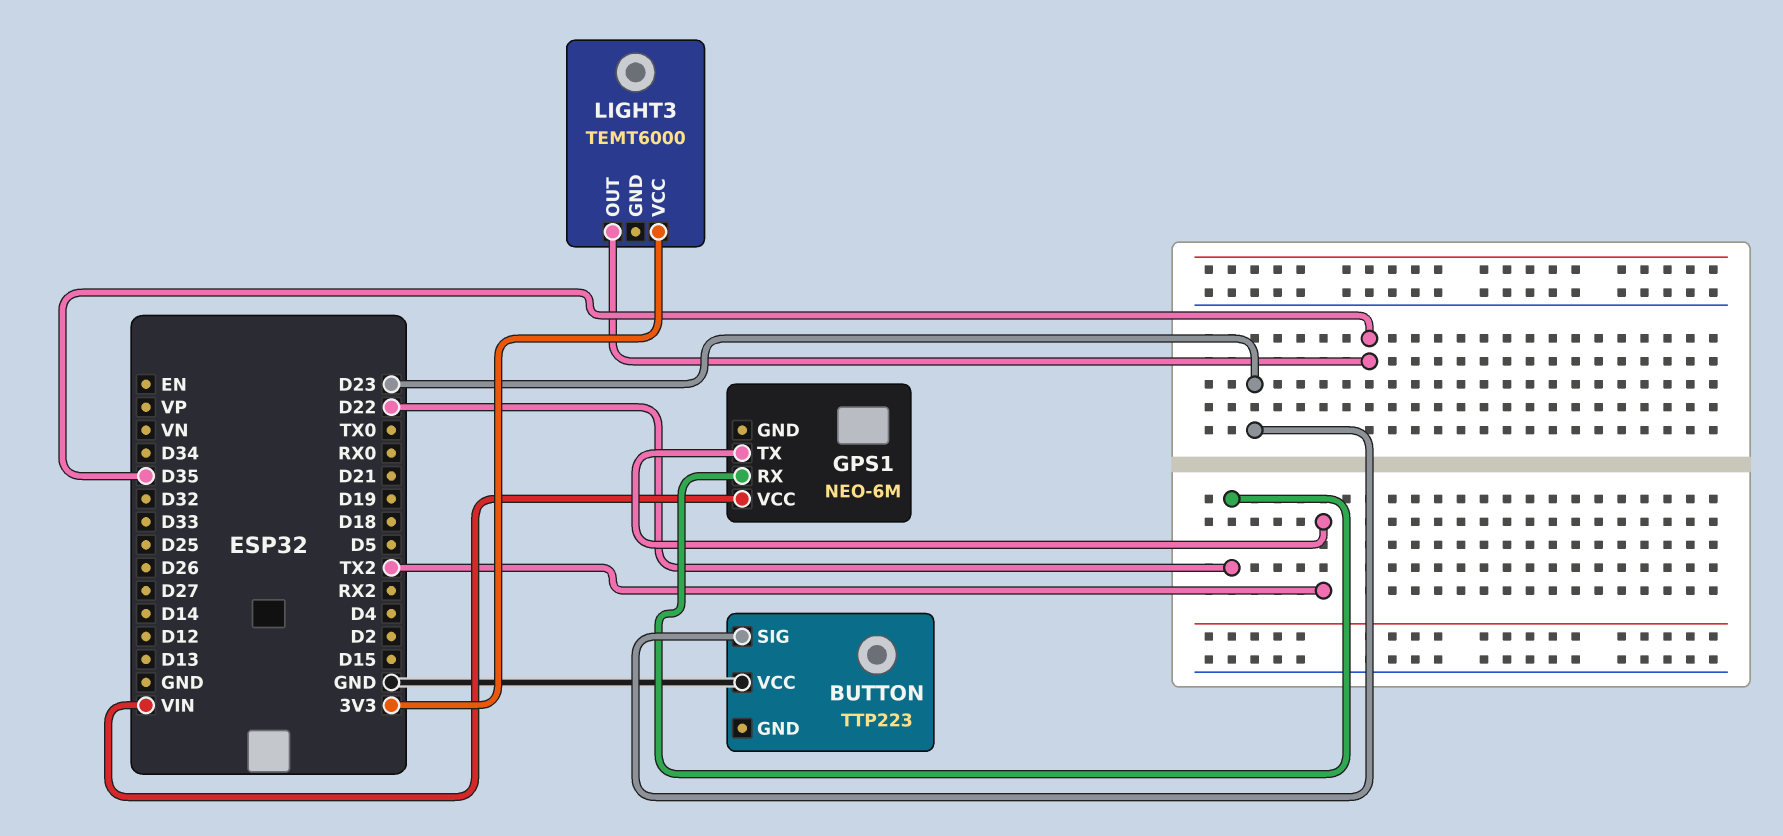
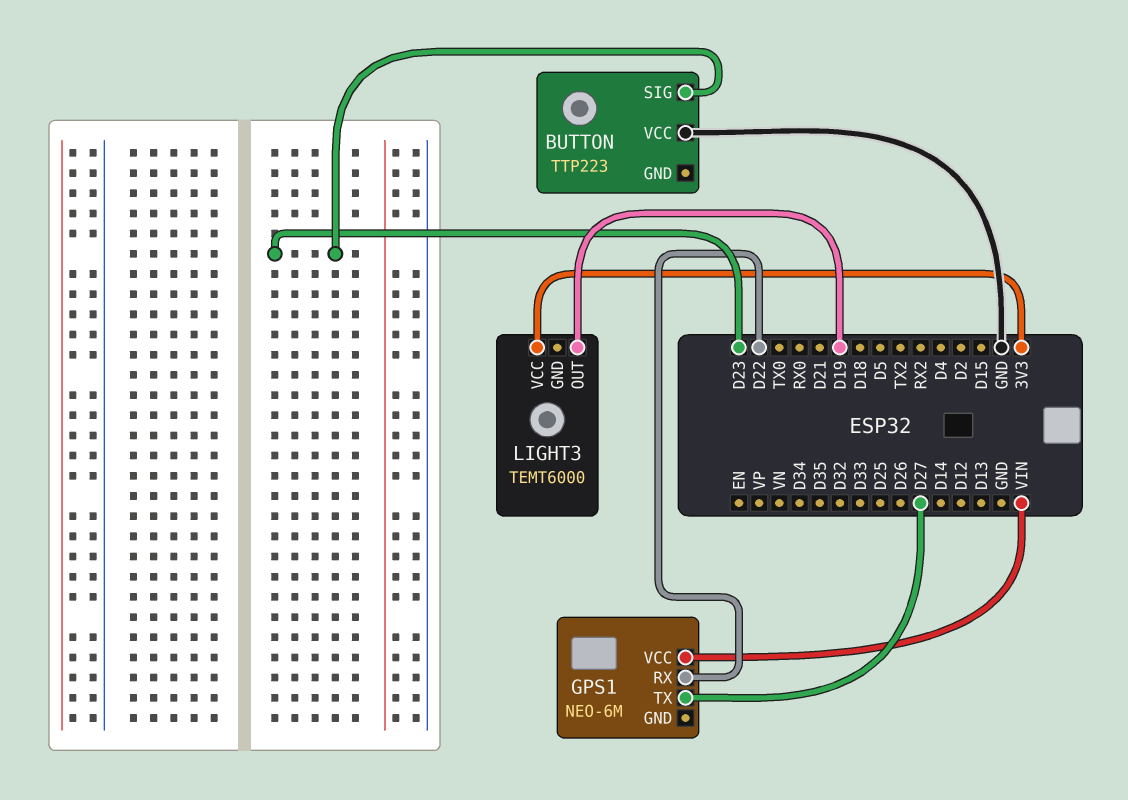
GPS1 pin TX: TX2 -> D27
LIGHT3 pin OUT: D35 -> D19

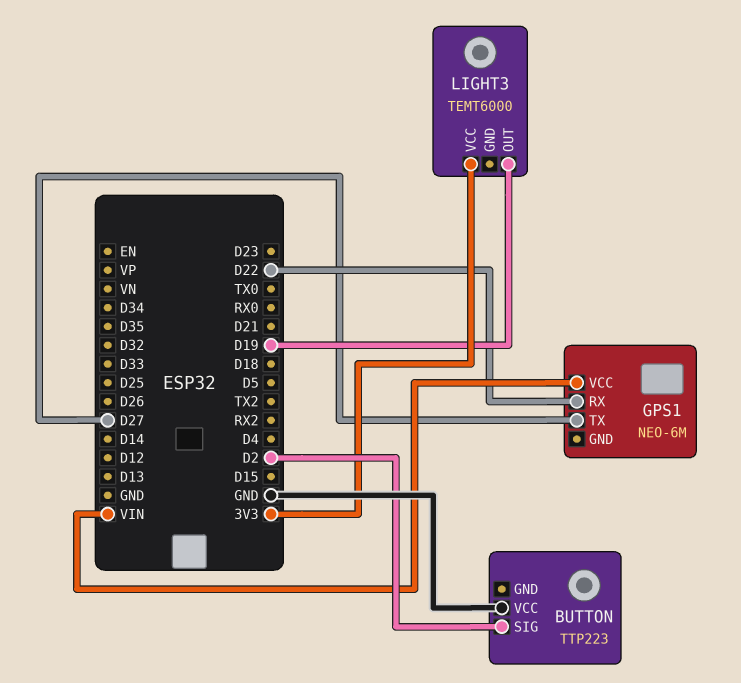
BUTTON pin SIG: D23 -> D2

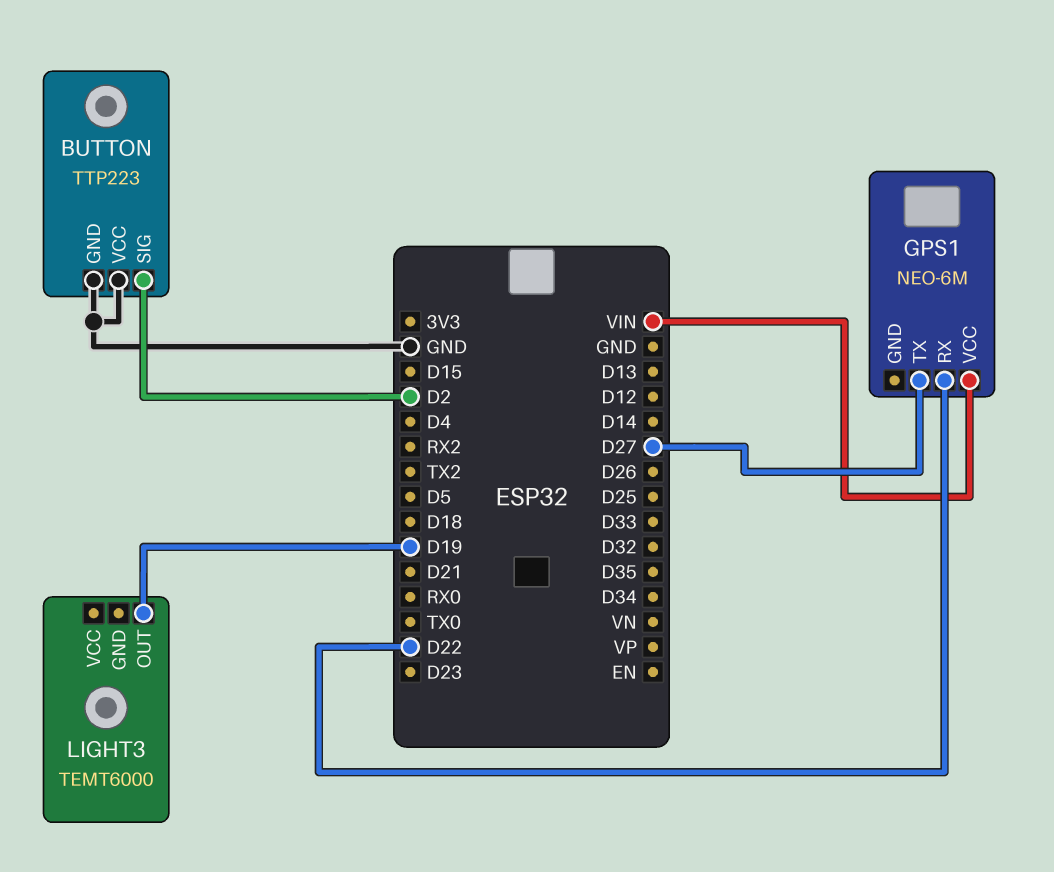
BUTTON pin GND: none -> GND
LIGHT3 pin VCC: 3V3 -> none

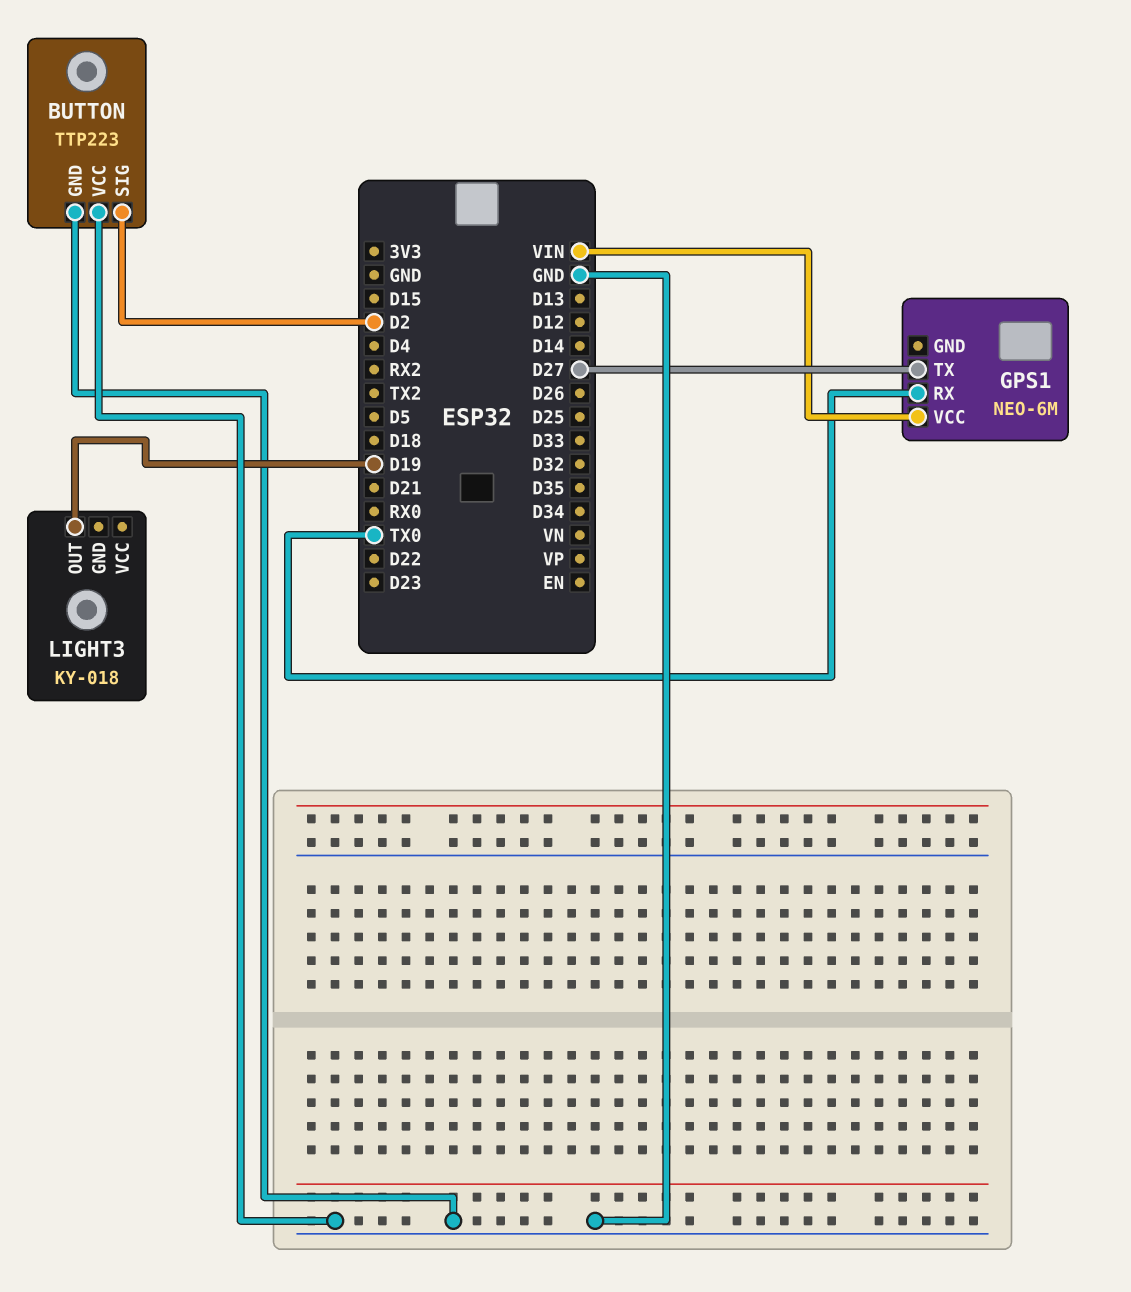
GPS1 pin RX: D22 -> TX0
LIGHT3: TEMT6000 -> KY-018

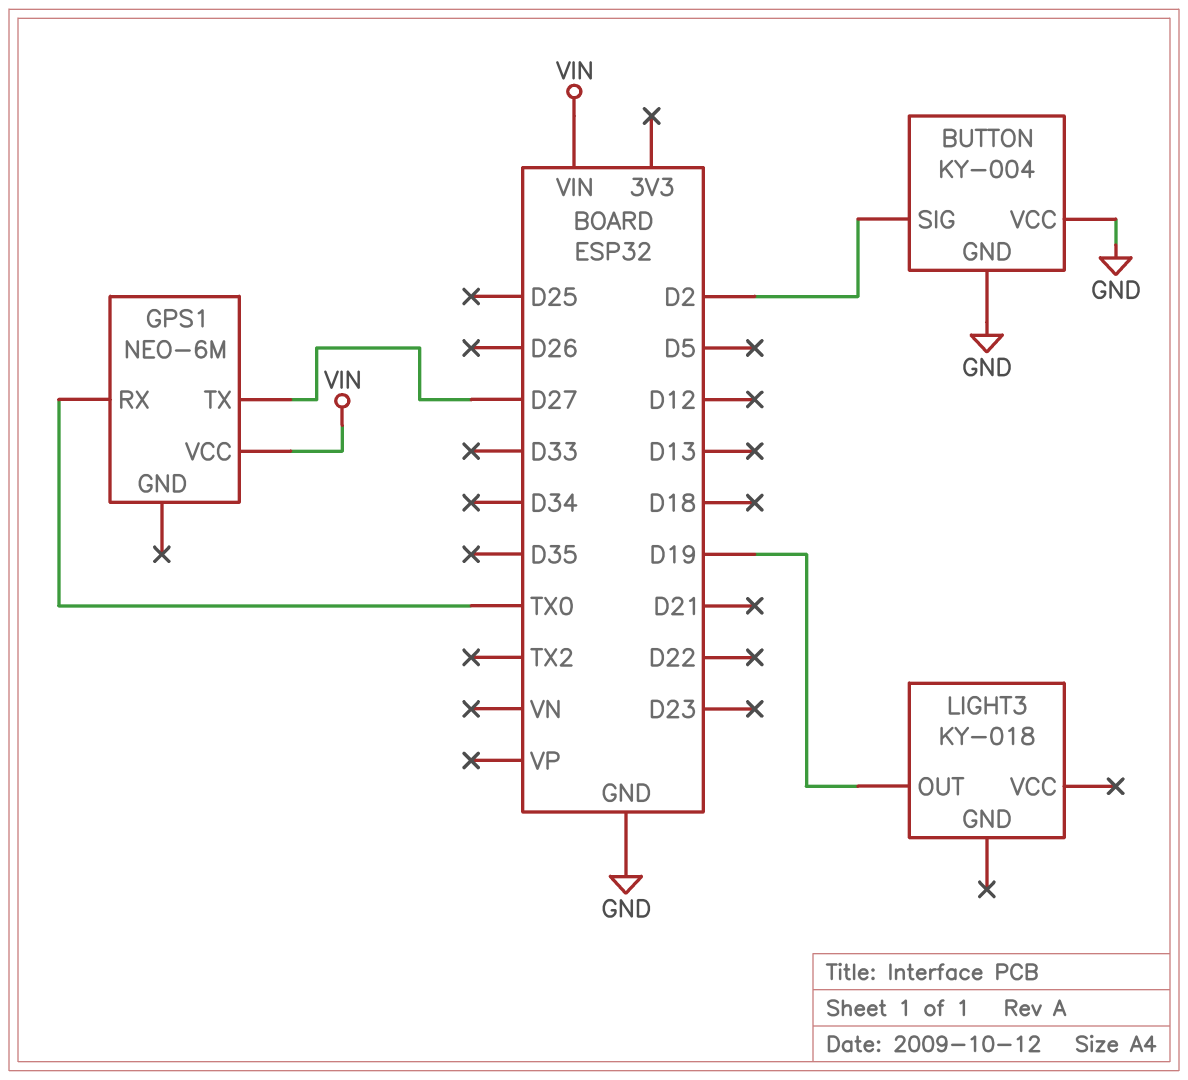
BUTTON: TTP223 -> KY-004

